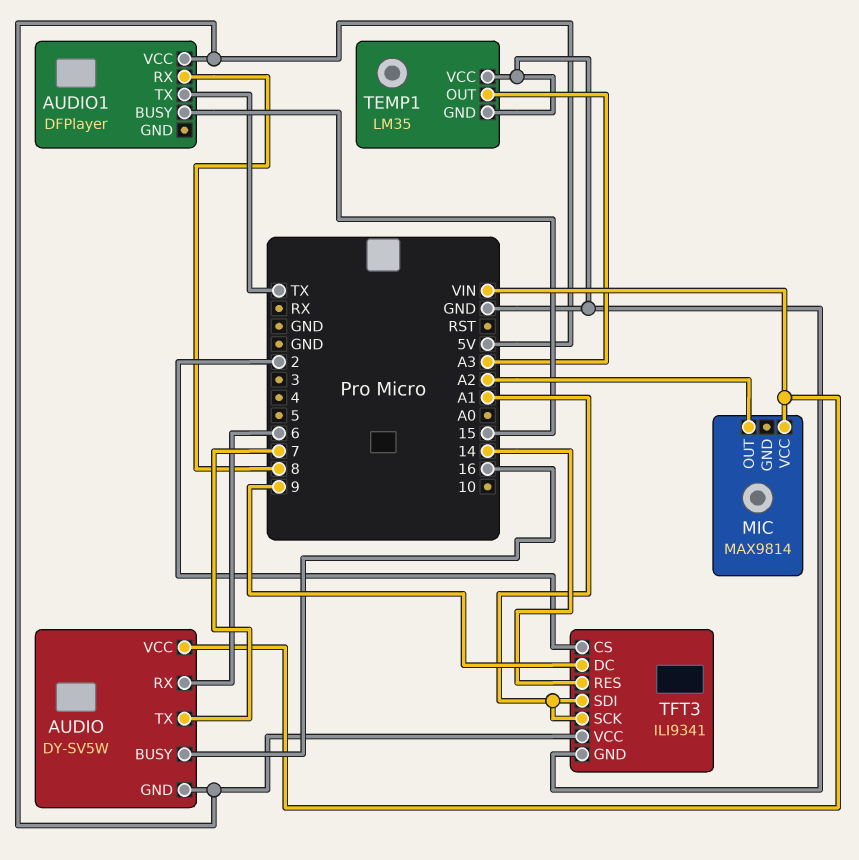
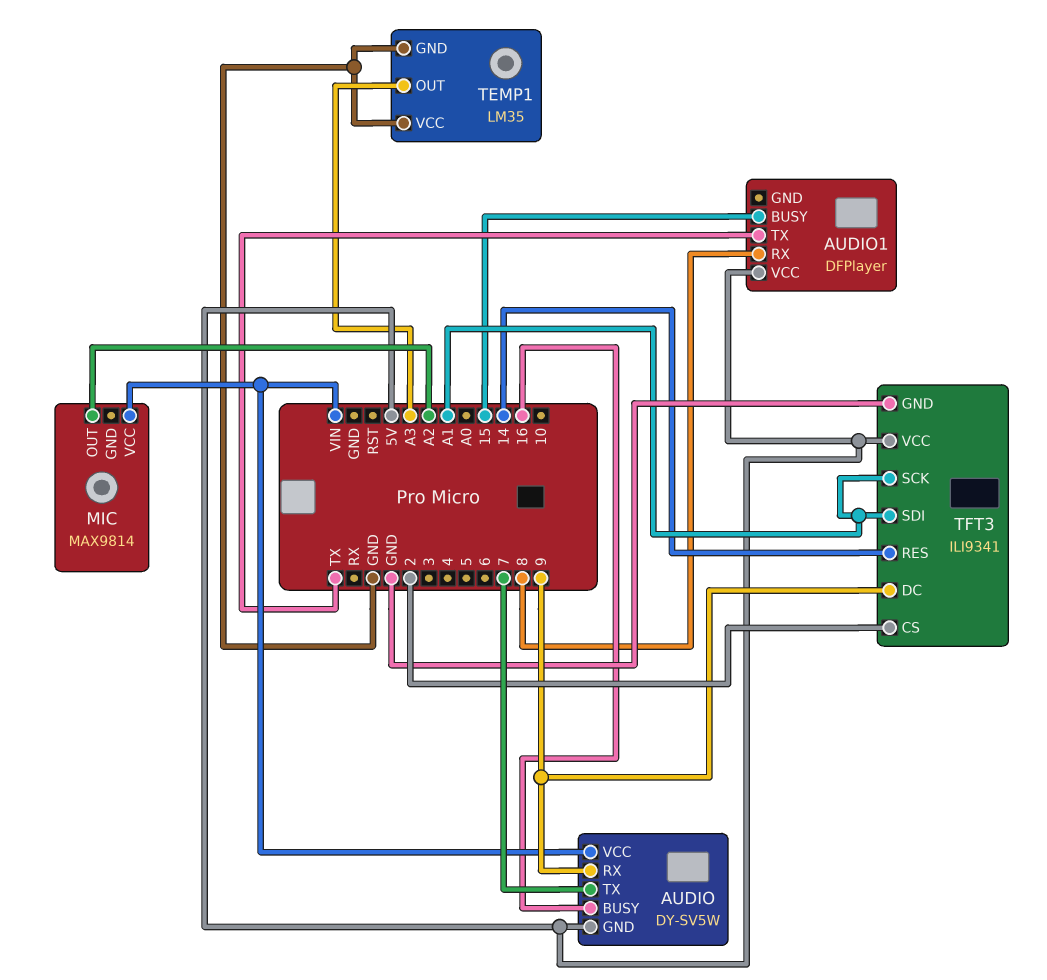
AUDIO pin RX: 6 -> 9

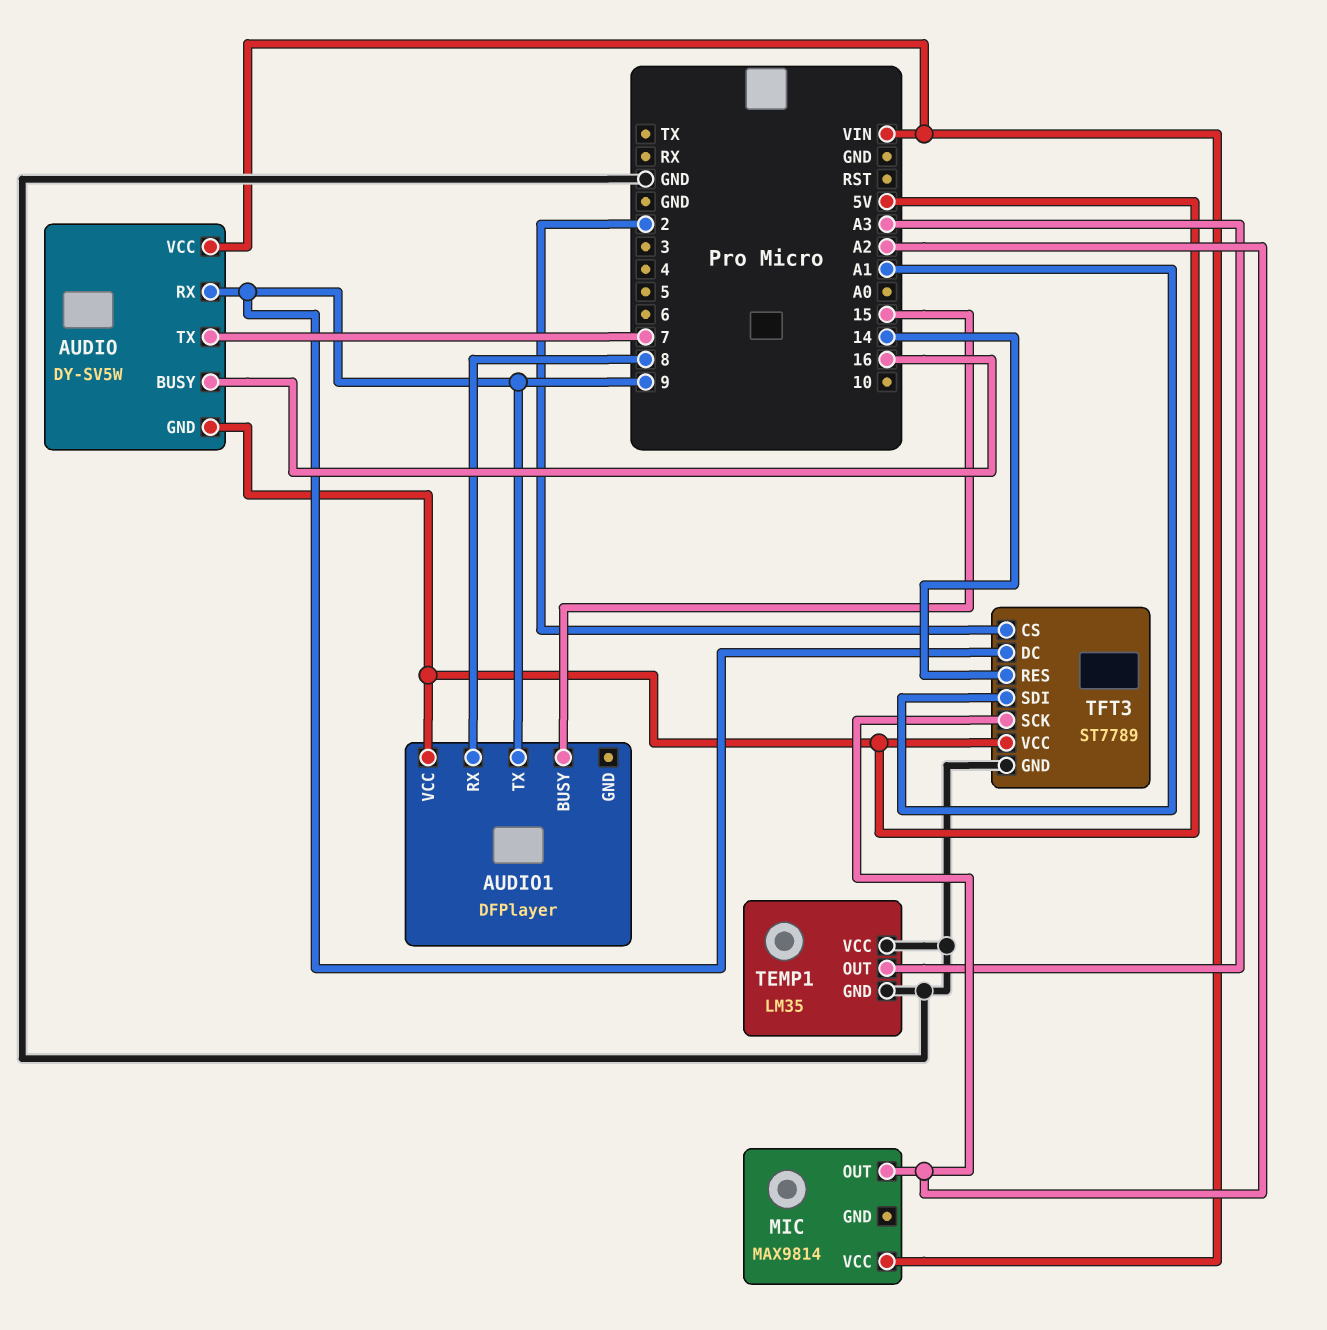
AUDIO1 pin TX: TX -> 9
TFT3: ILI9341 -> ST7789
TFT3 pin SCK: A1 -> A2

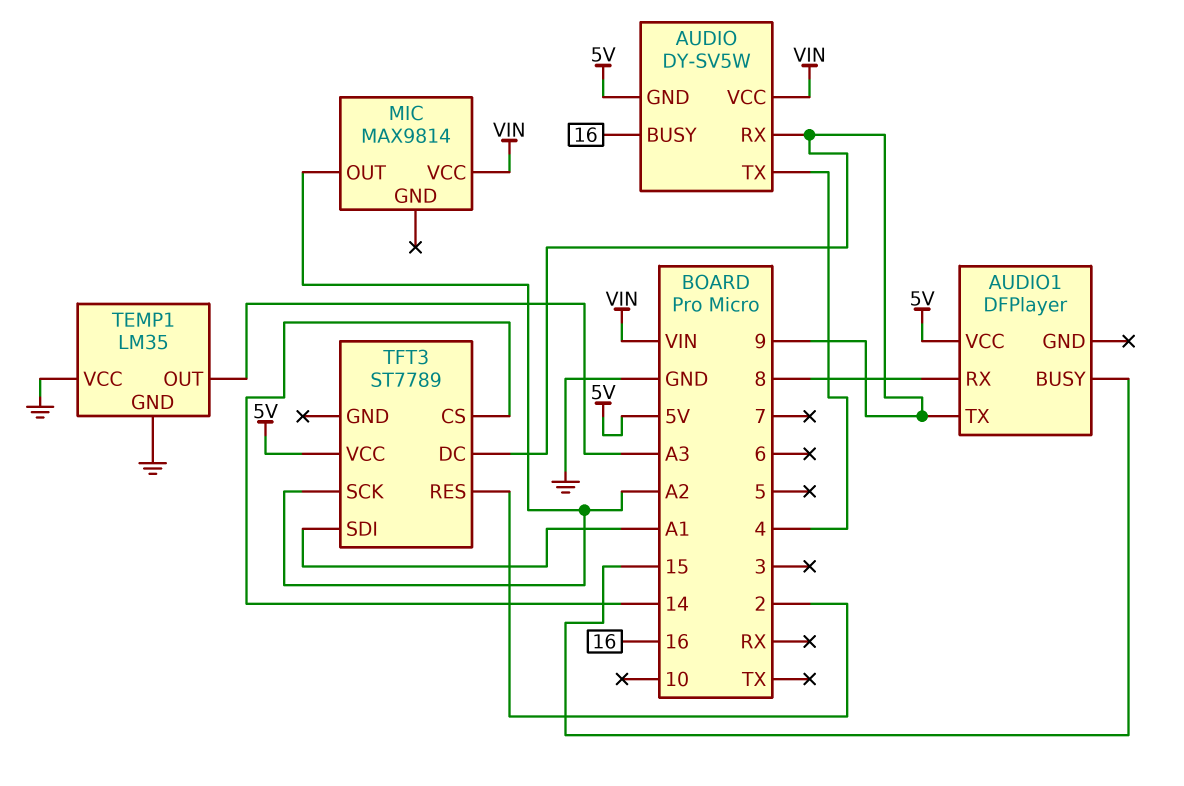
AUDIO pin TX: 7 -> 4
TFT3 pin CS: 2 -> 14
TFT3 pin GND: GND -> none
TFT3 pin RES: 14 -> 2

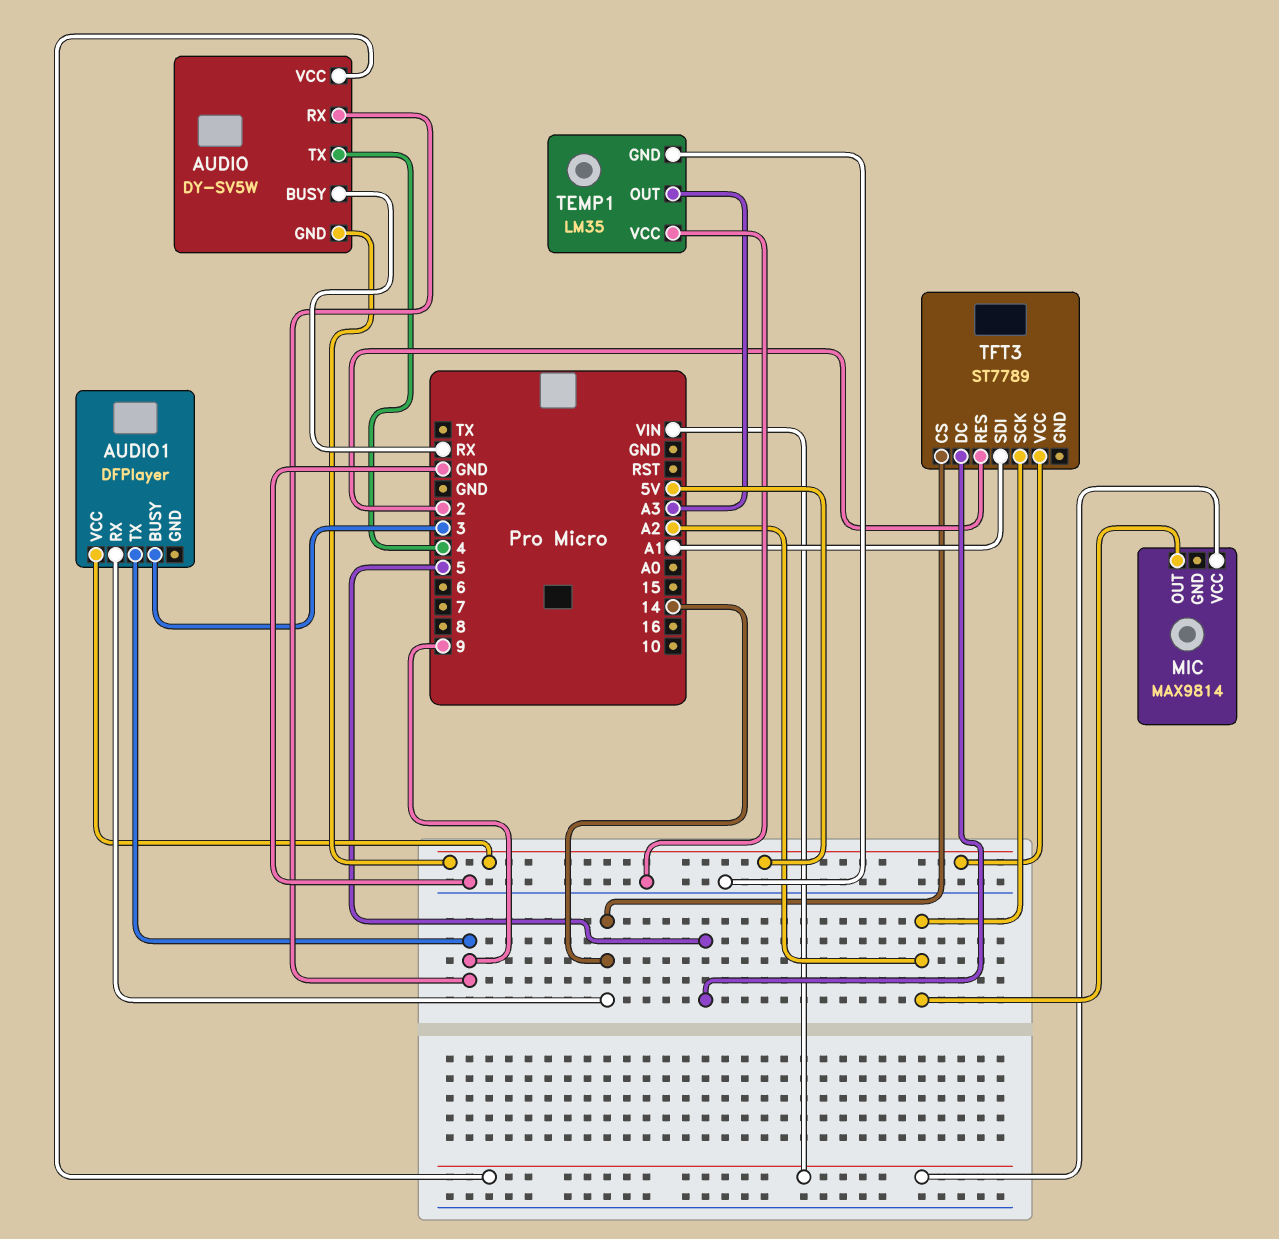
AUDIO pin BUSY: 16 -> RX
AUDIO1 pin BUSY: 15 -> 3
AUDIO1 pin RX: 8 -> 14
TFT3 pin DC: 9 -> 5

